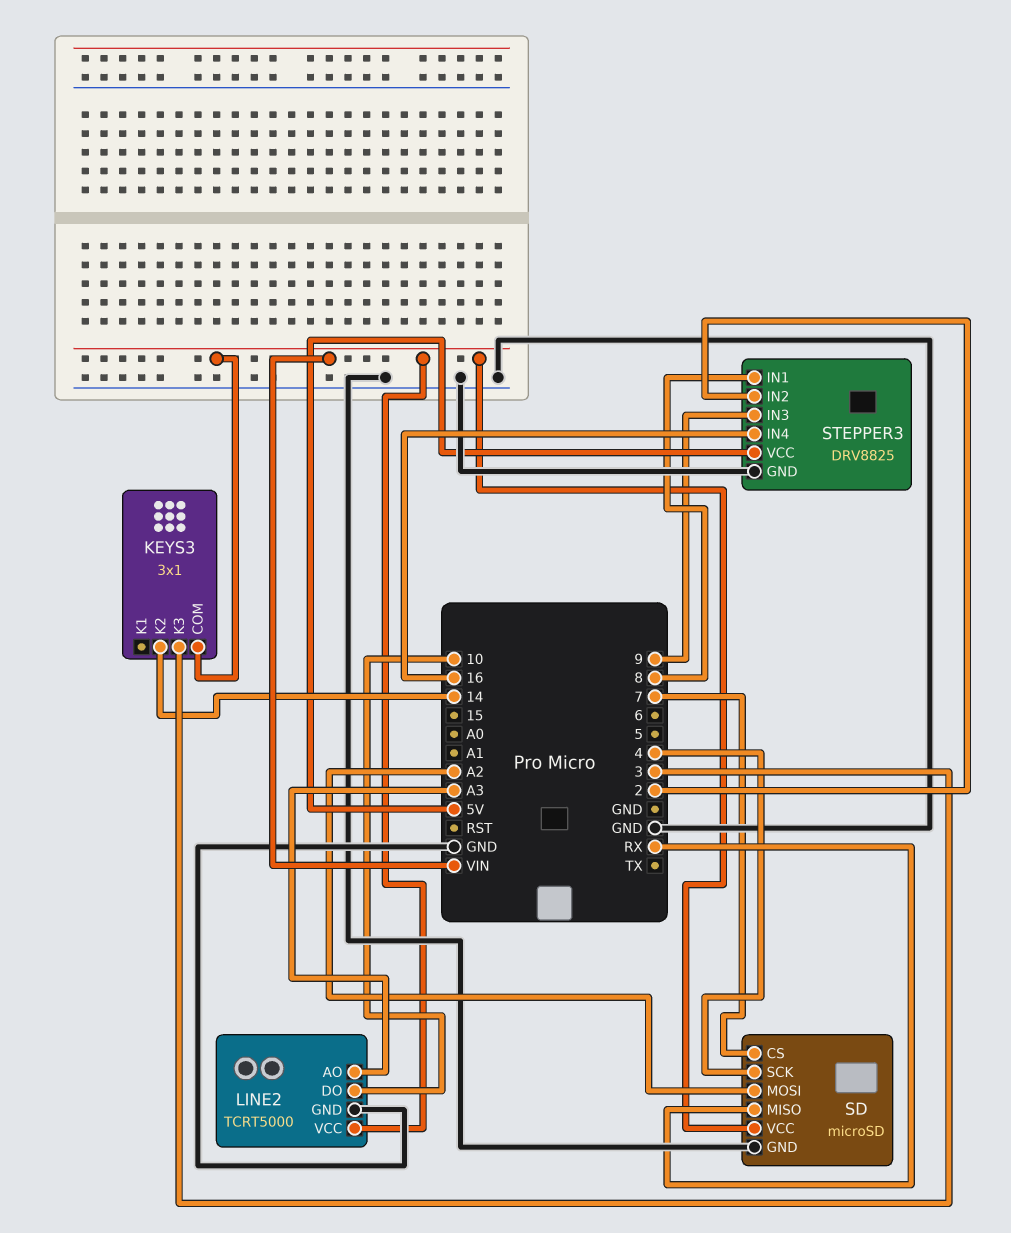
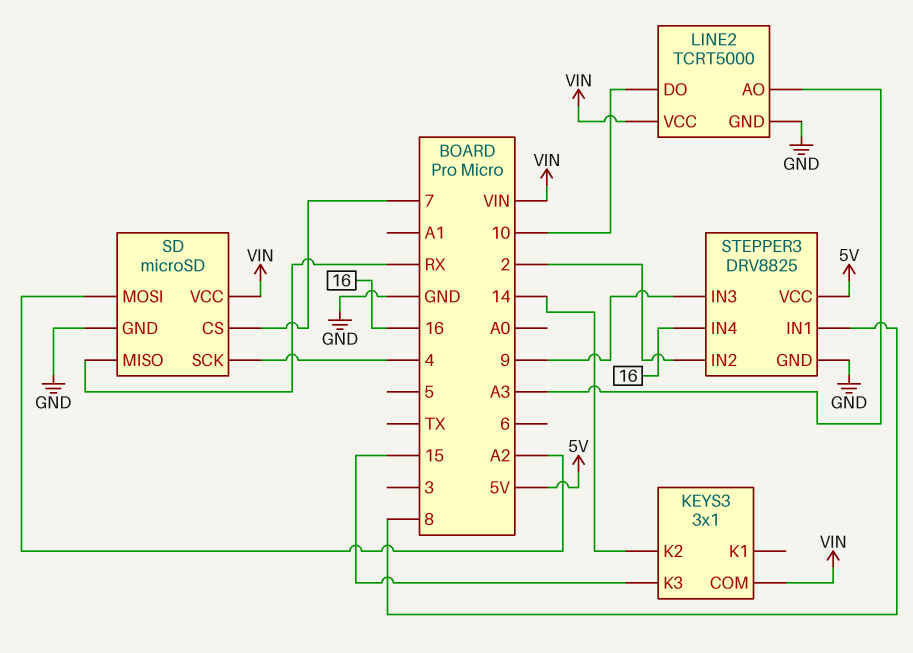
KEYS3 pin K3: 3 -> 15

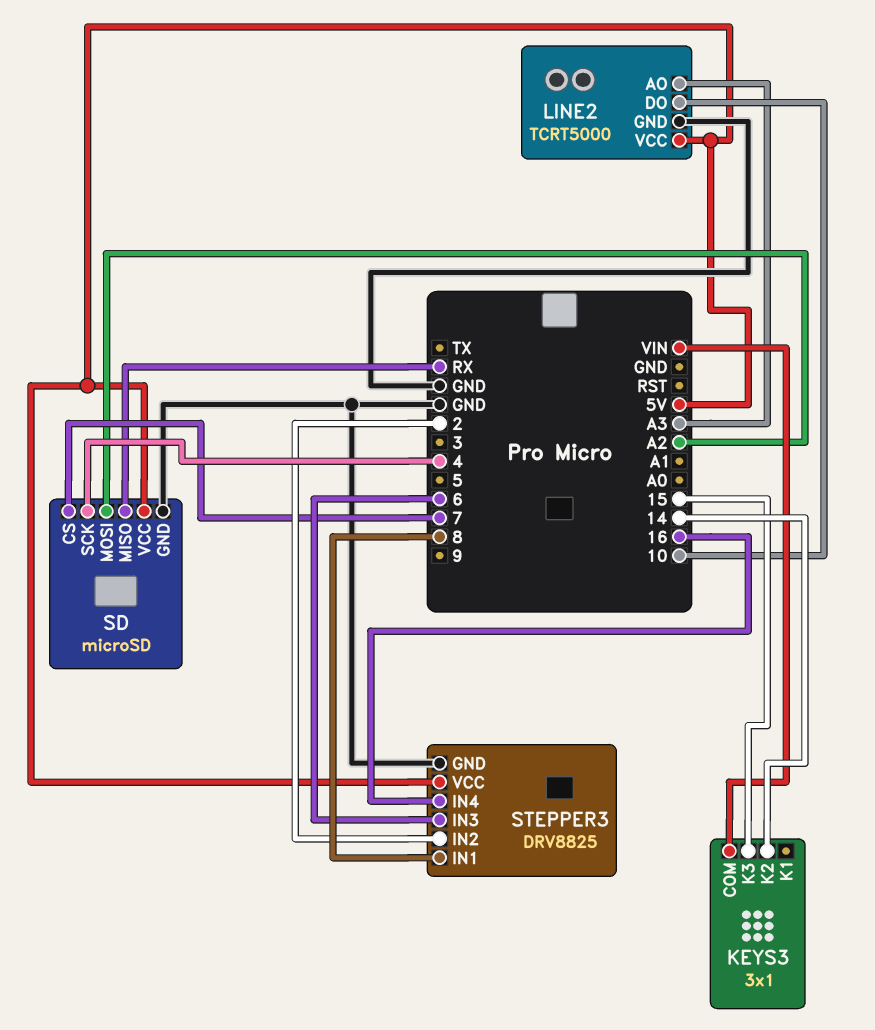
LINE2 pin VCC: VIN -> 5V
SD pin VCC: VIN -> 5V
STEPPER3 pin IN3: 9 -> 6

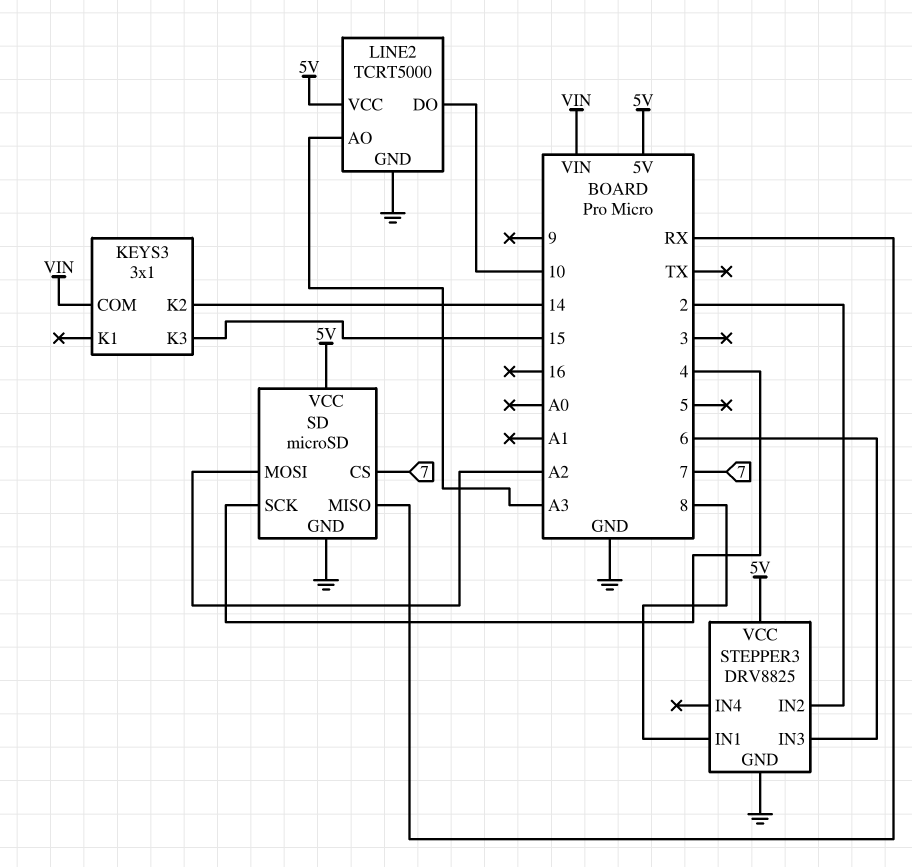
STEPPER3 pin IN4: 16 -> none

